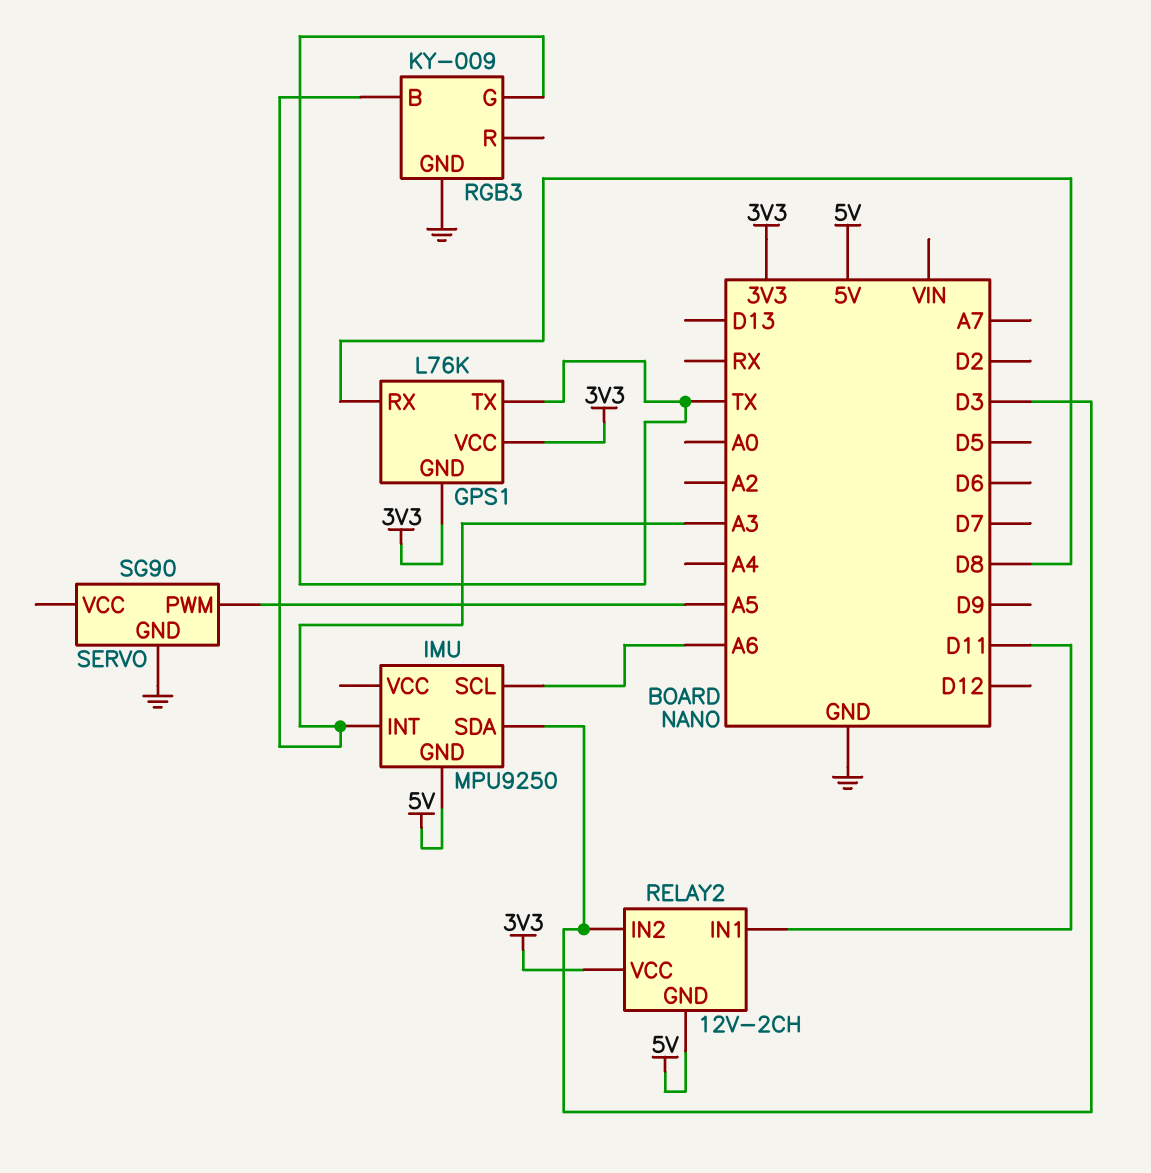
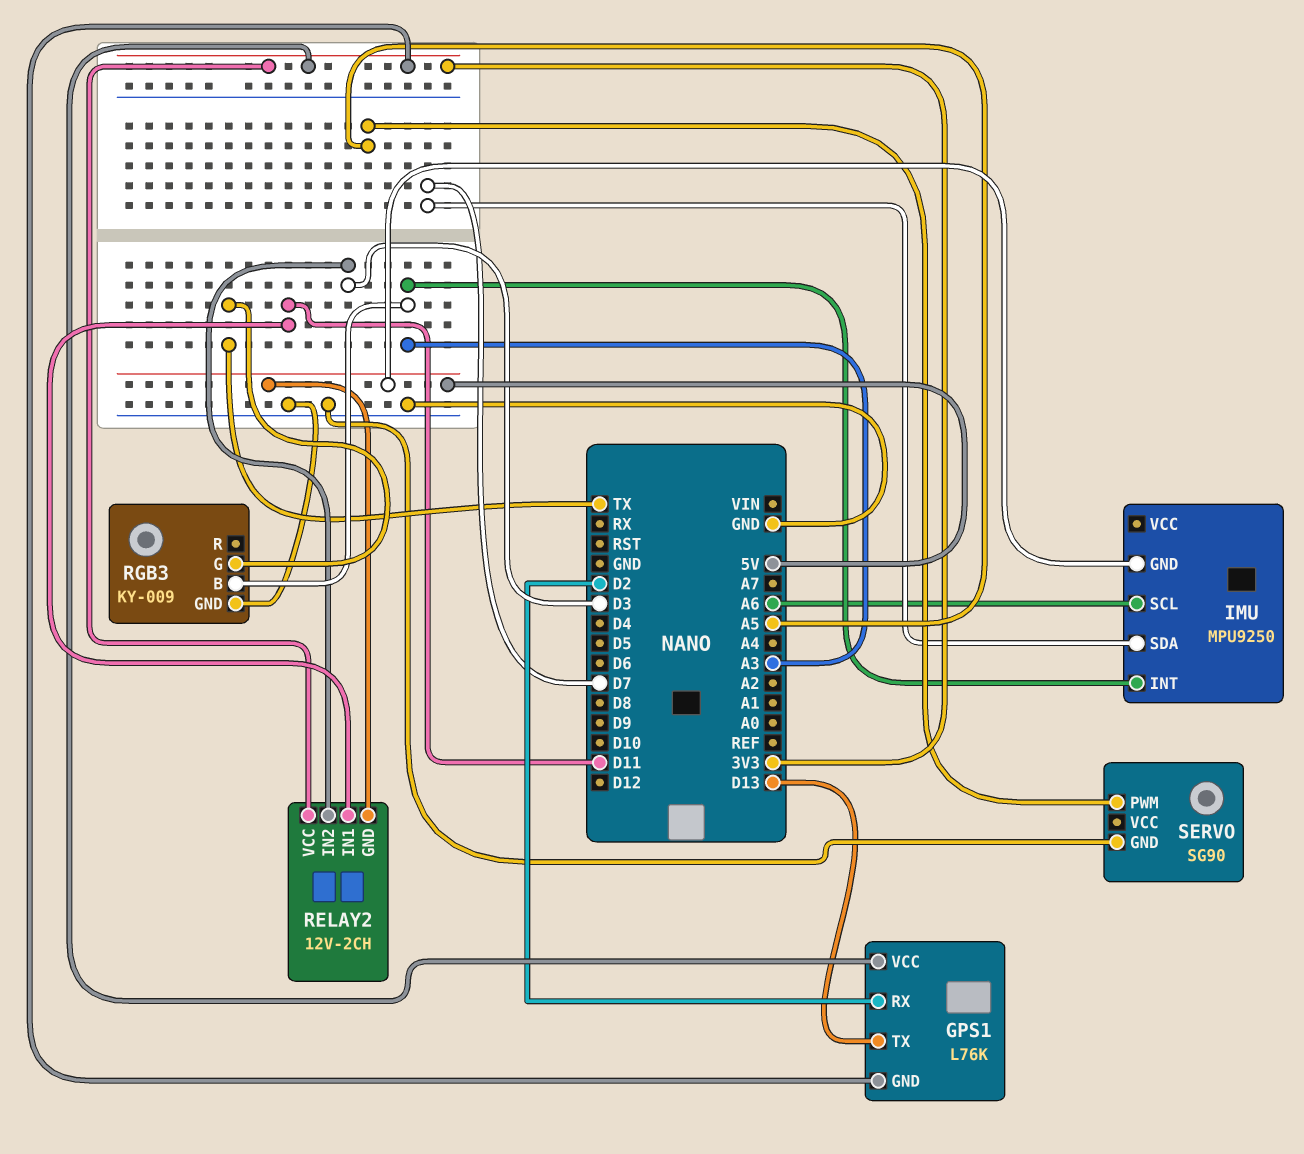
GPS1 pin RX: D8 -> D2
GPS1 pin TX: TX -> D13
IMU pin SDA: D3 -> D7

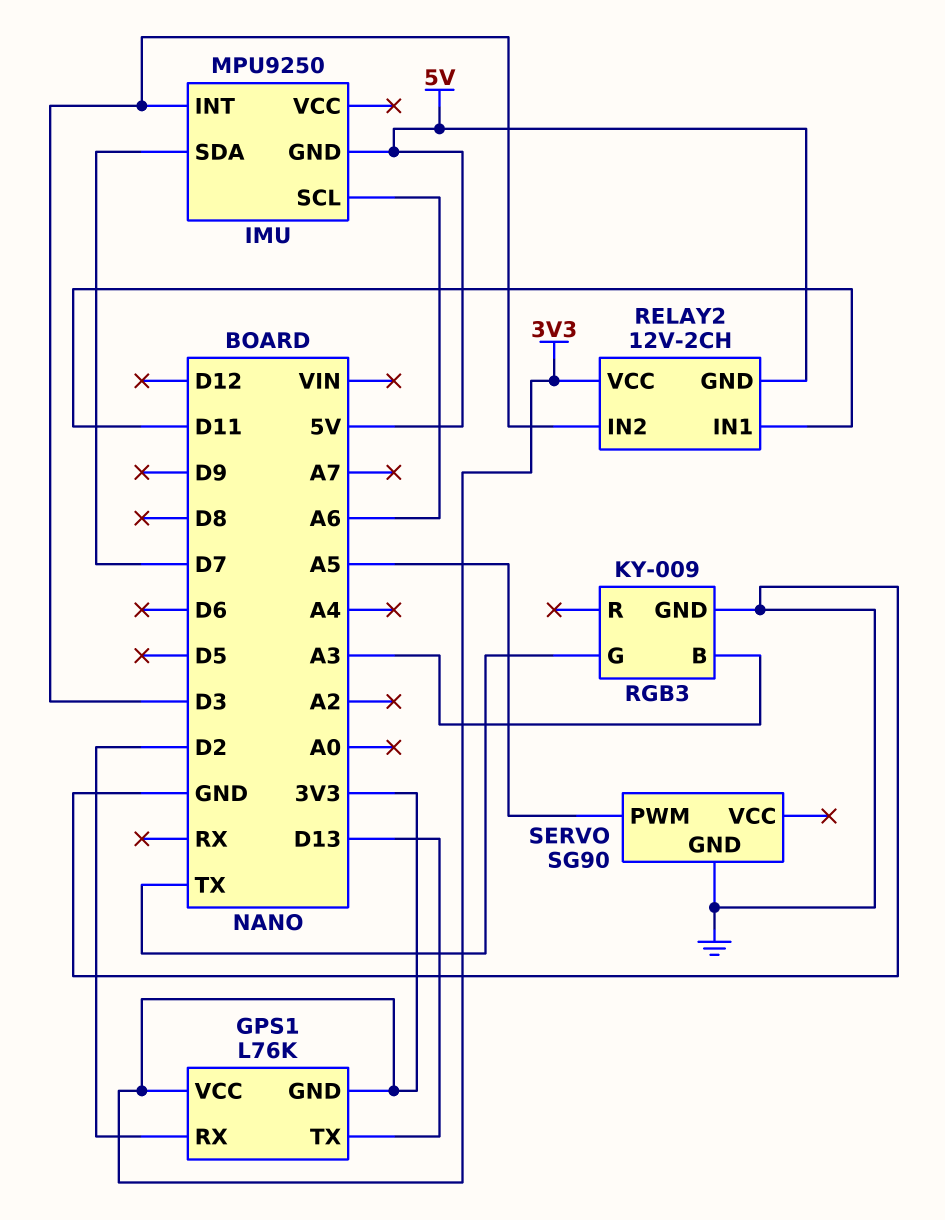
IMU pin INT: A3 -> D3

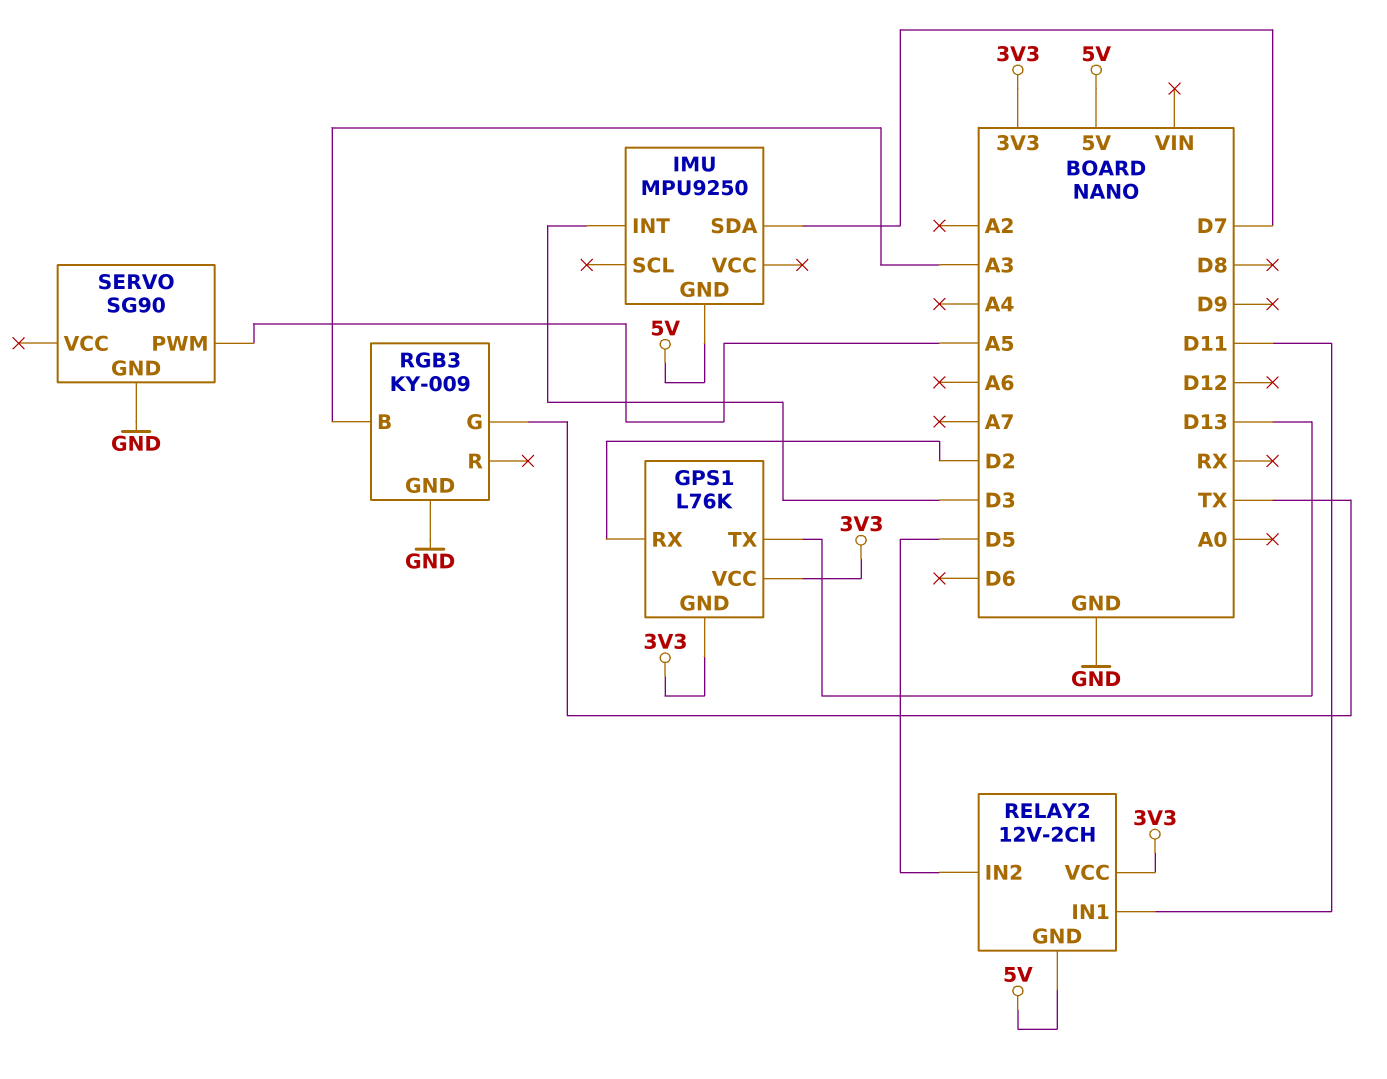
IMU pin SCL: A6 -> none
RELAY2 pin IN2: D3 -> D5

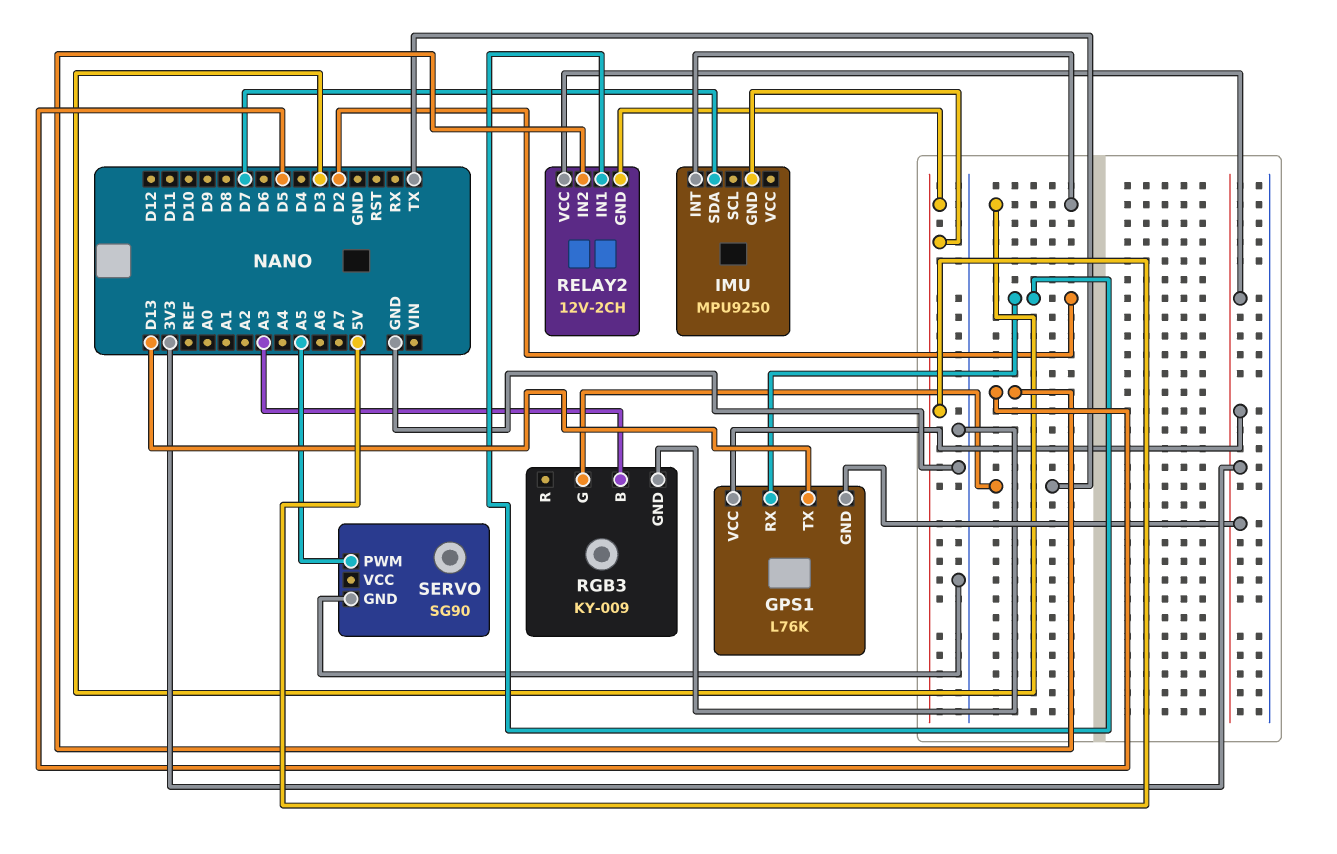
RELAY2 pin IN1: D11 -> D2

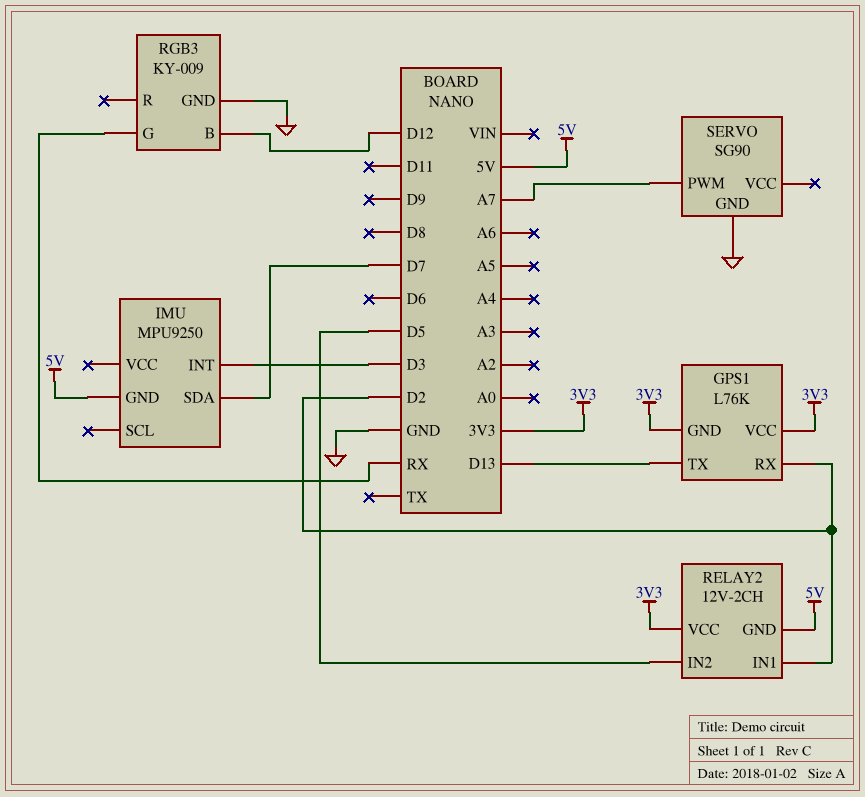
RGB3 pin B: A3 -> D12
RGB3 pin G: TX -> RX
SERVO pin PWM: A5 -> A7

